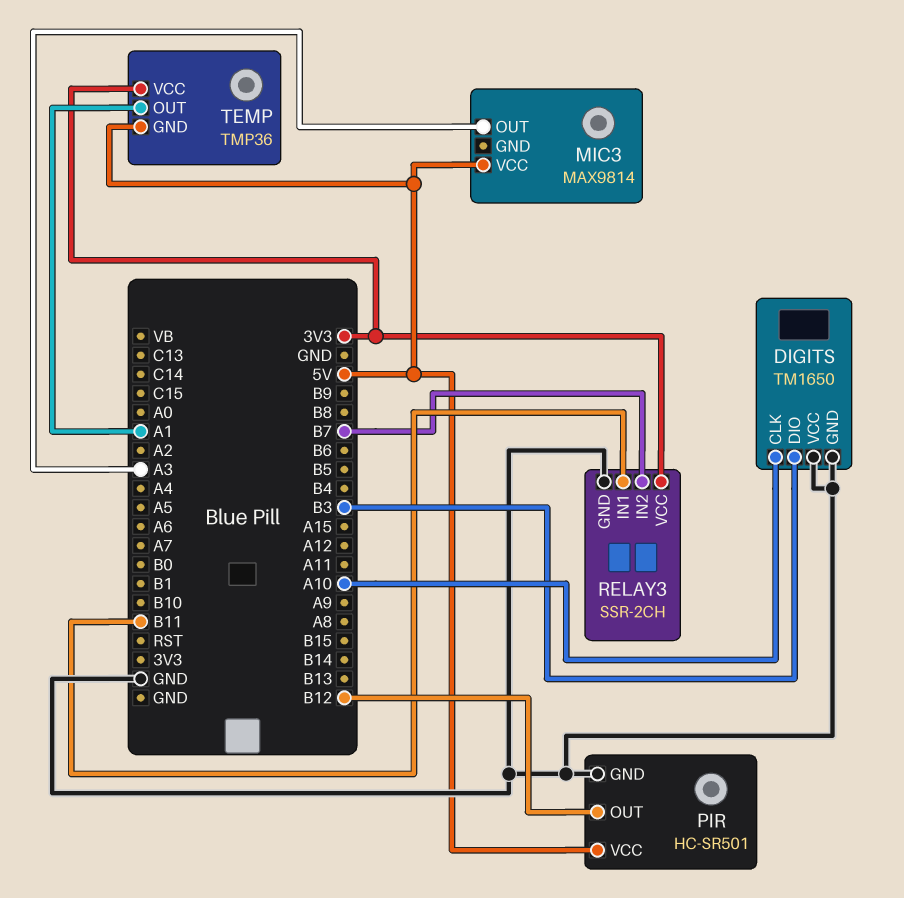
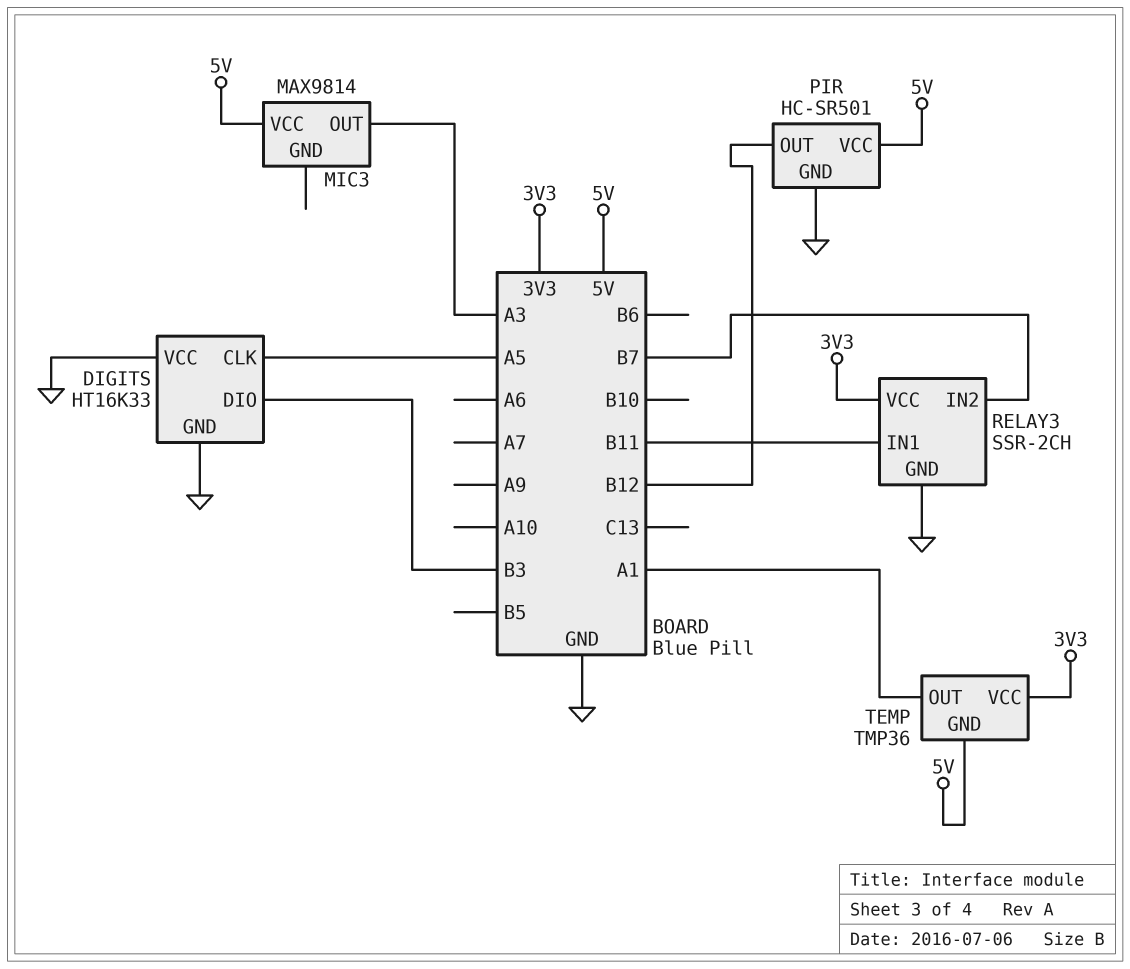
DIGITS: TM1650 -> HT16K33
DIGITS pin CLK: A10 -> A5

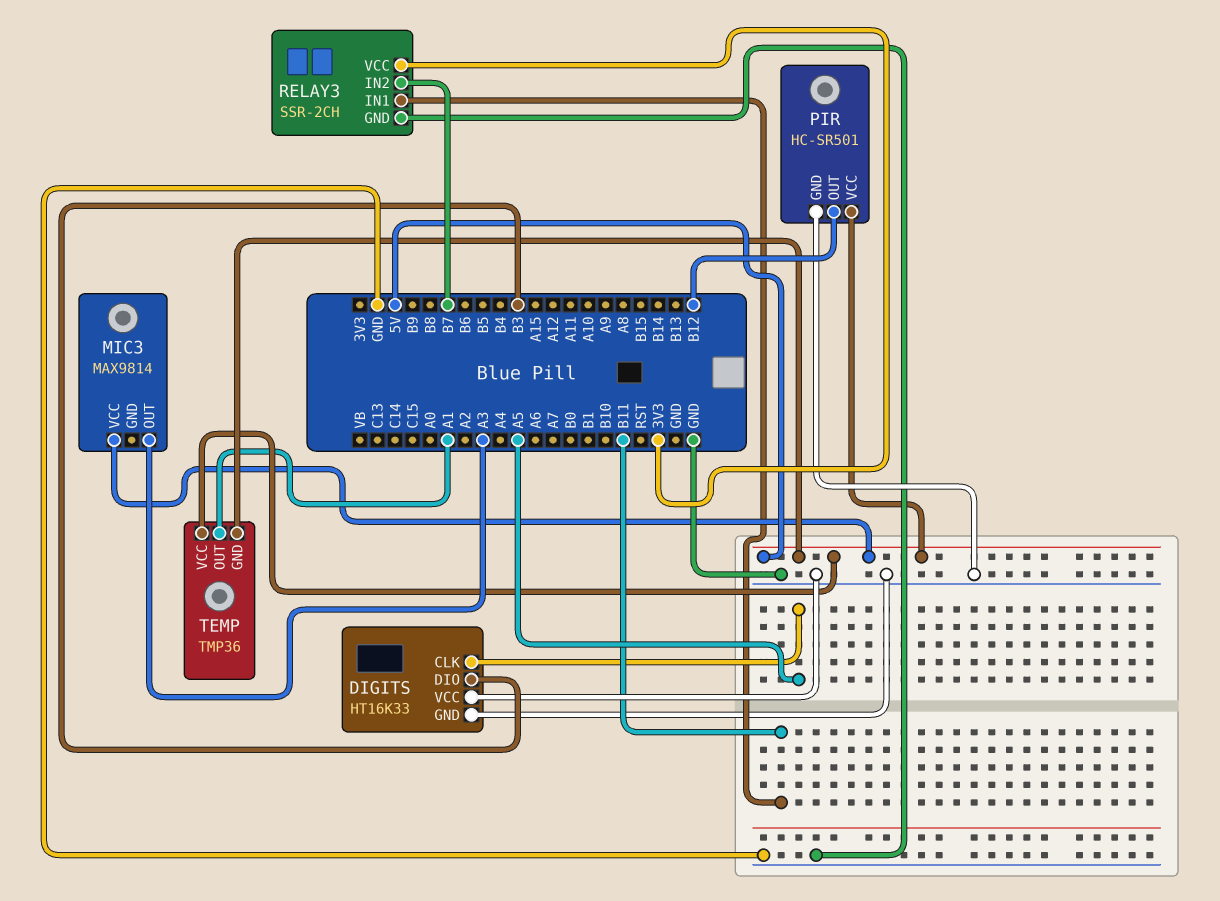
TEMP pin VCC: 3V3 -> 5V

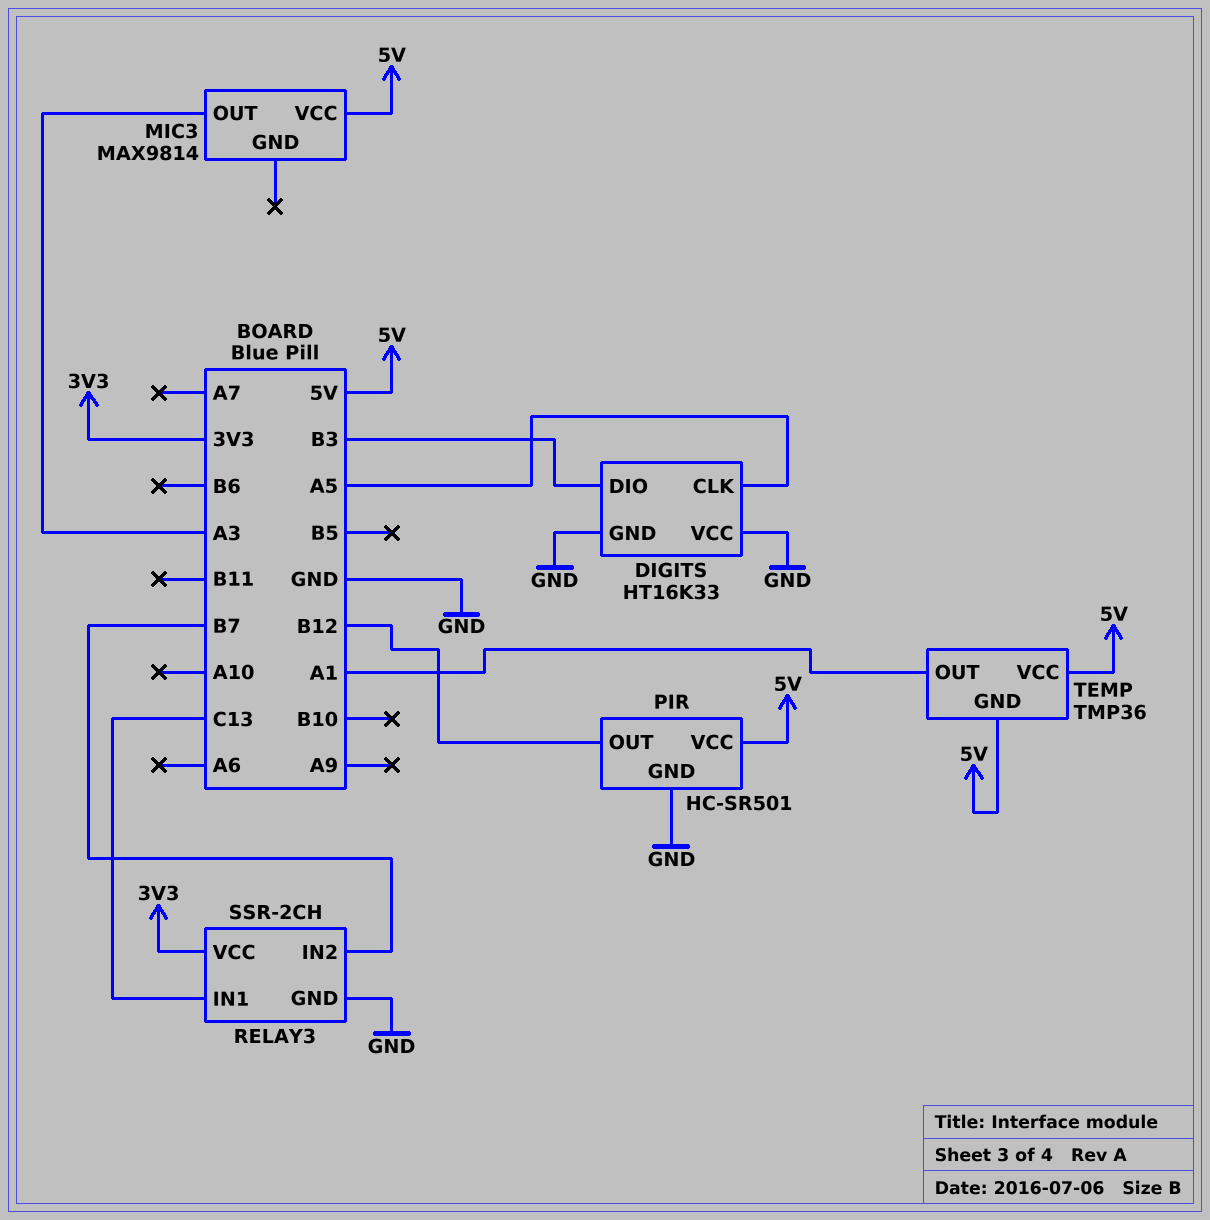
RELAY3 pin IN1: B11 -> C13

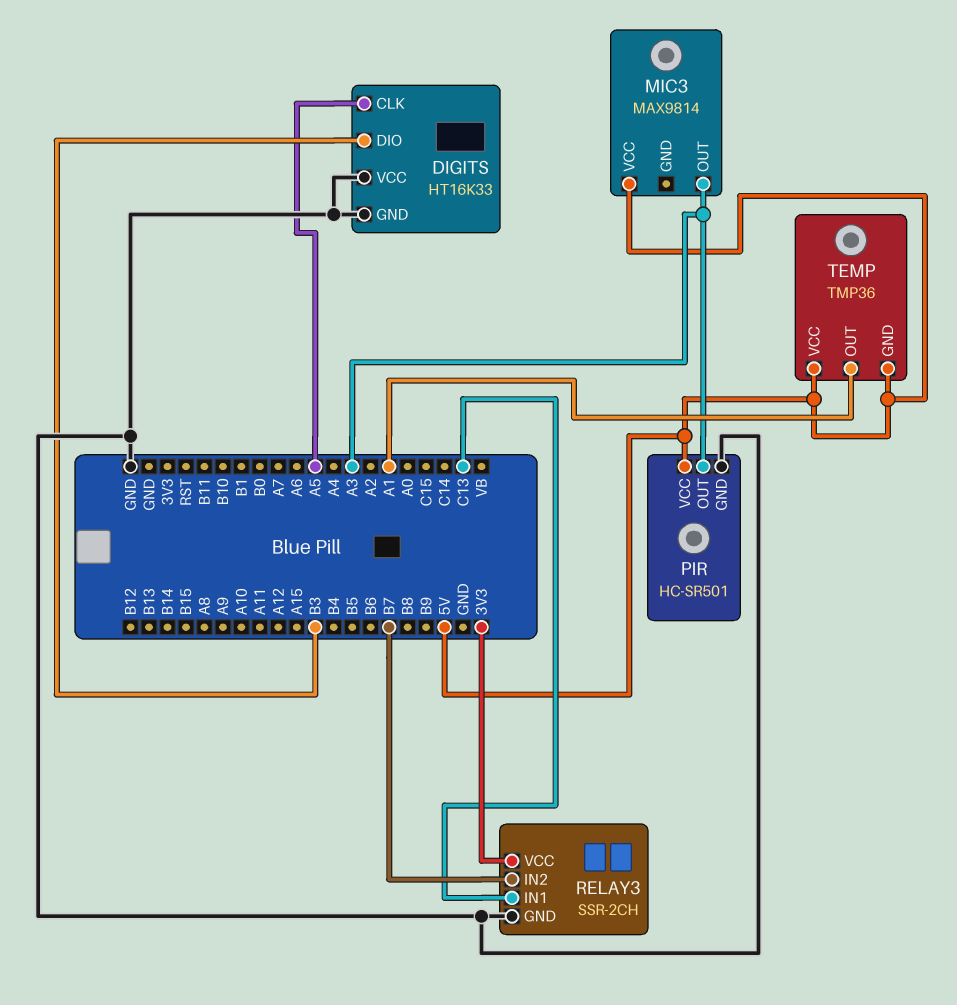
PIR pin OUT: B12 -> A3

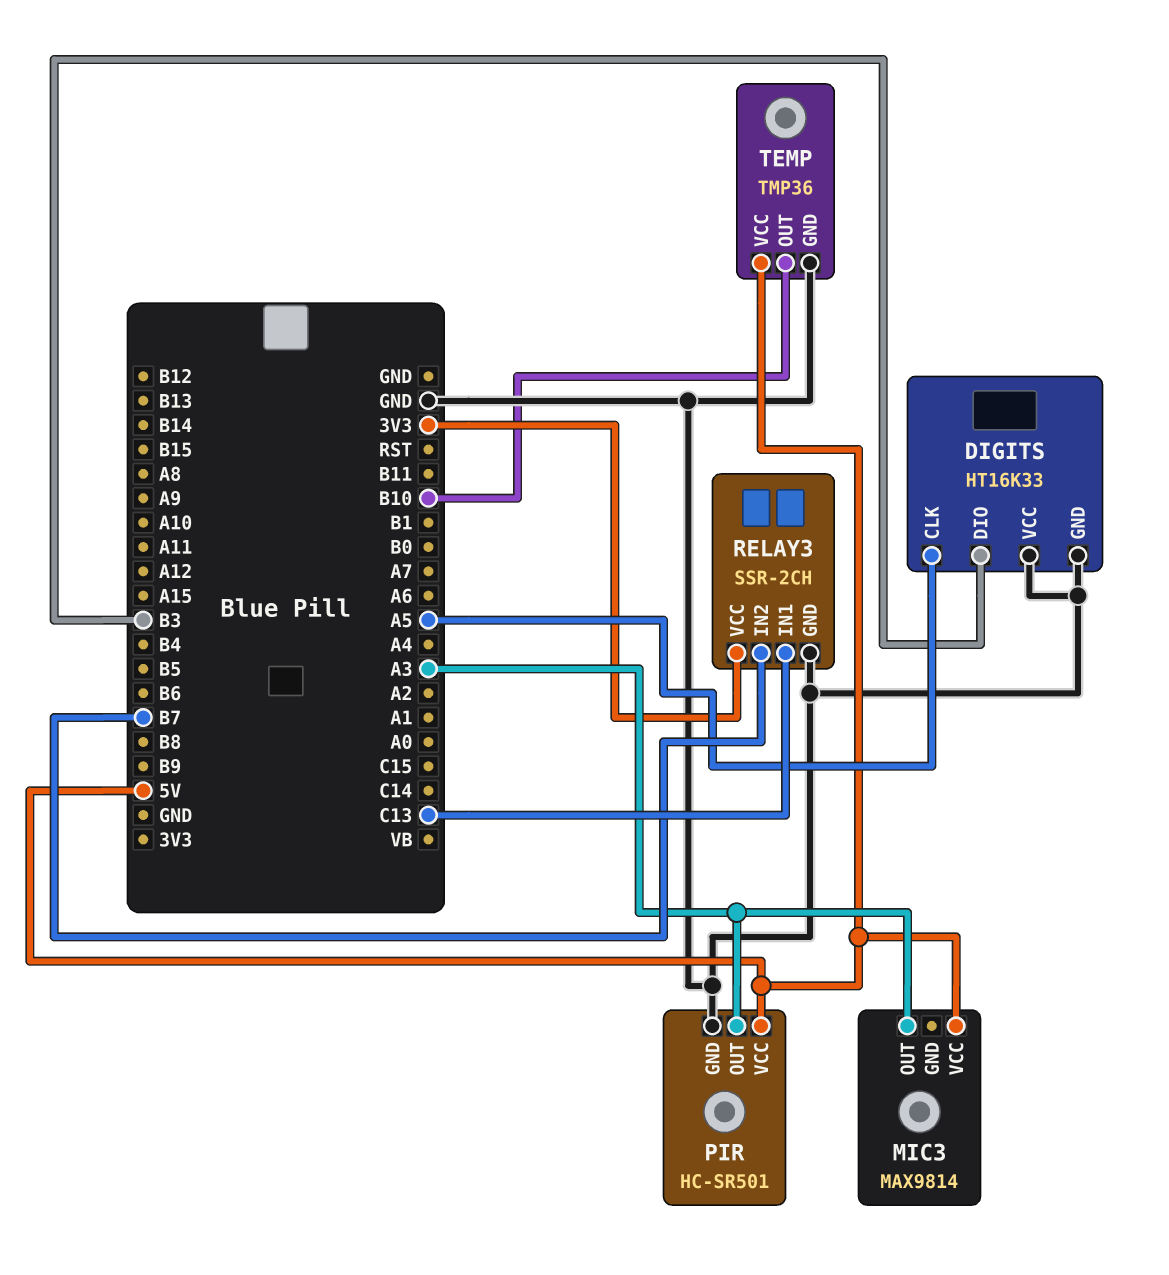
TEMP pin GND: 5V -> GND
TEMP pin OUT: A1 -> B10

